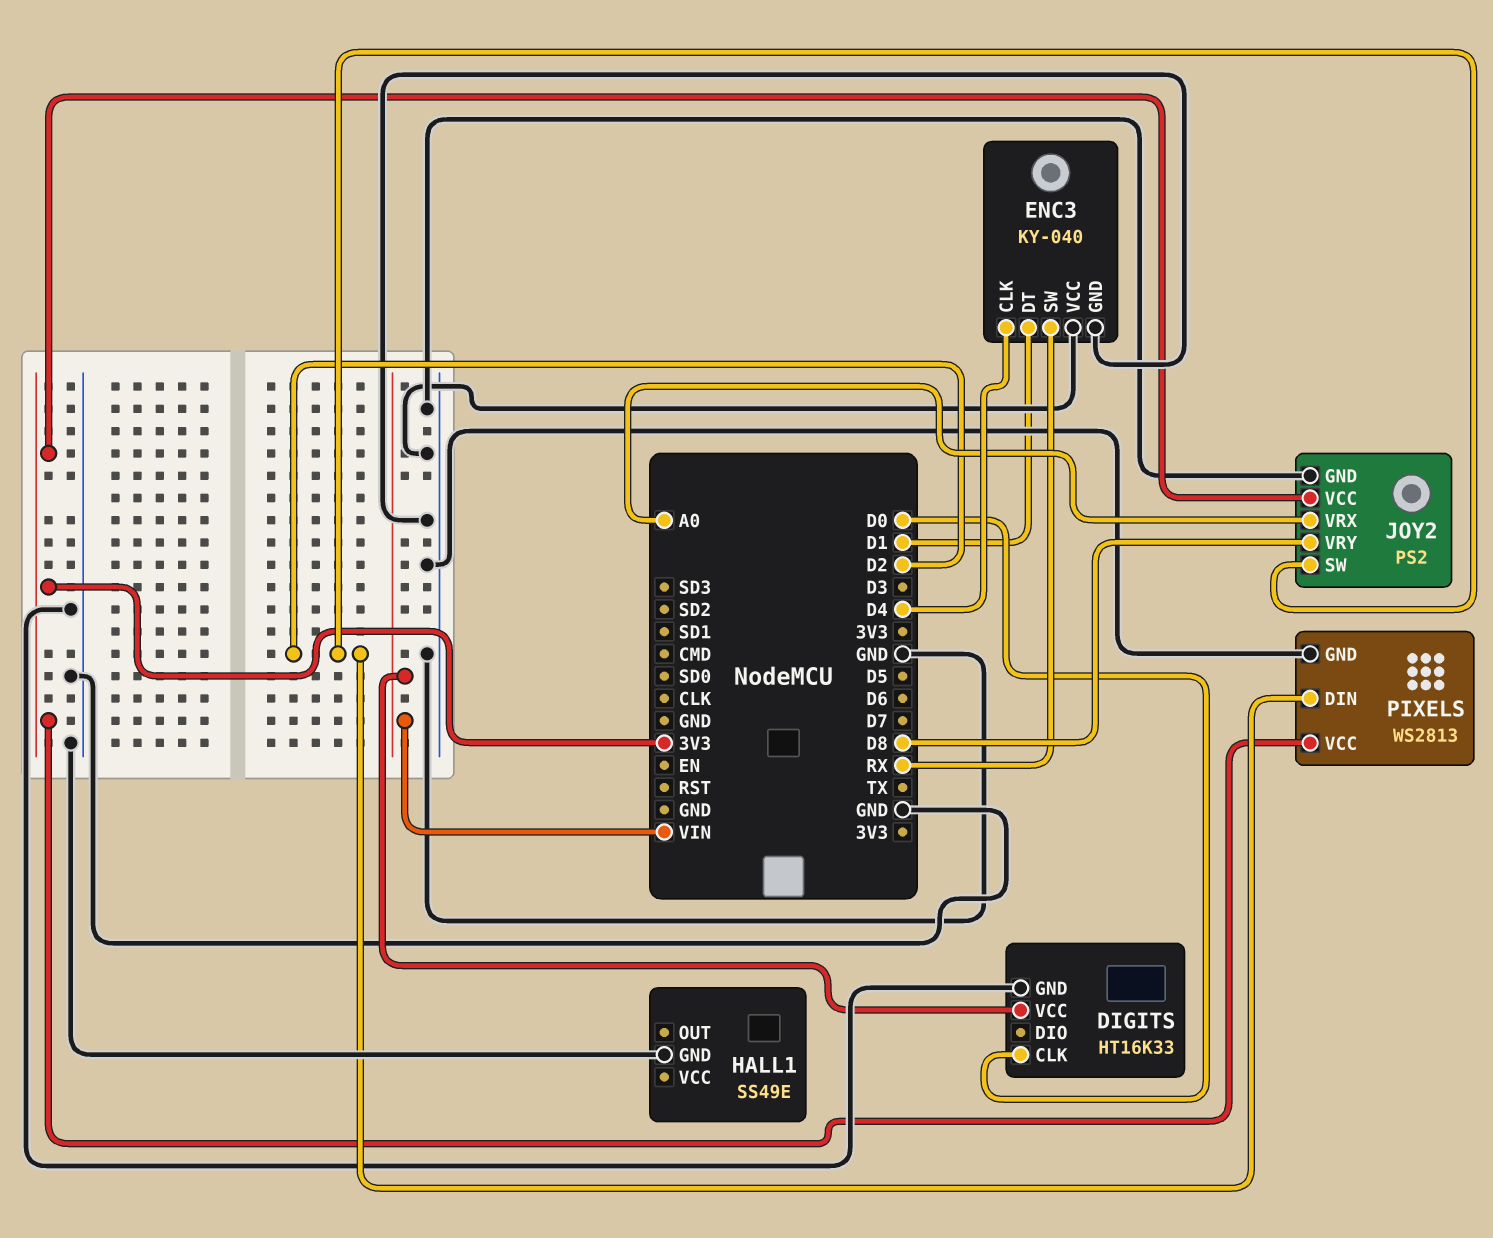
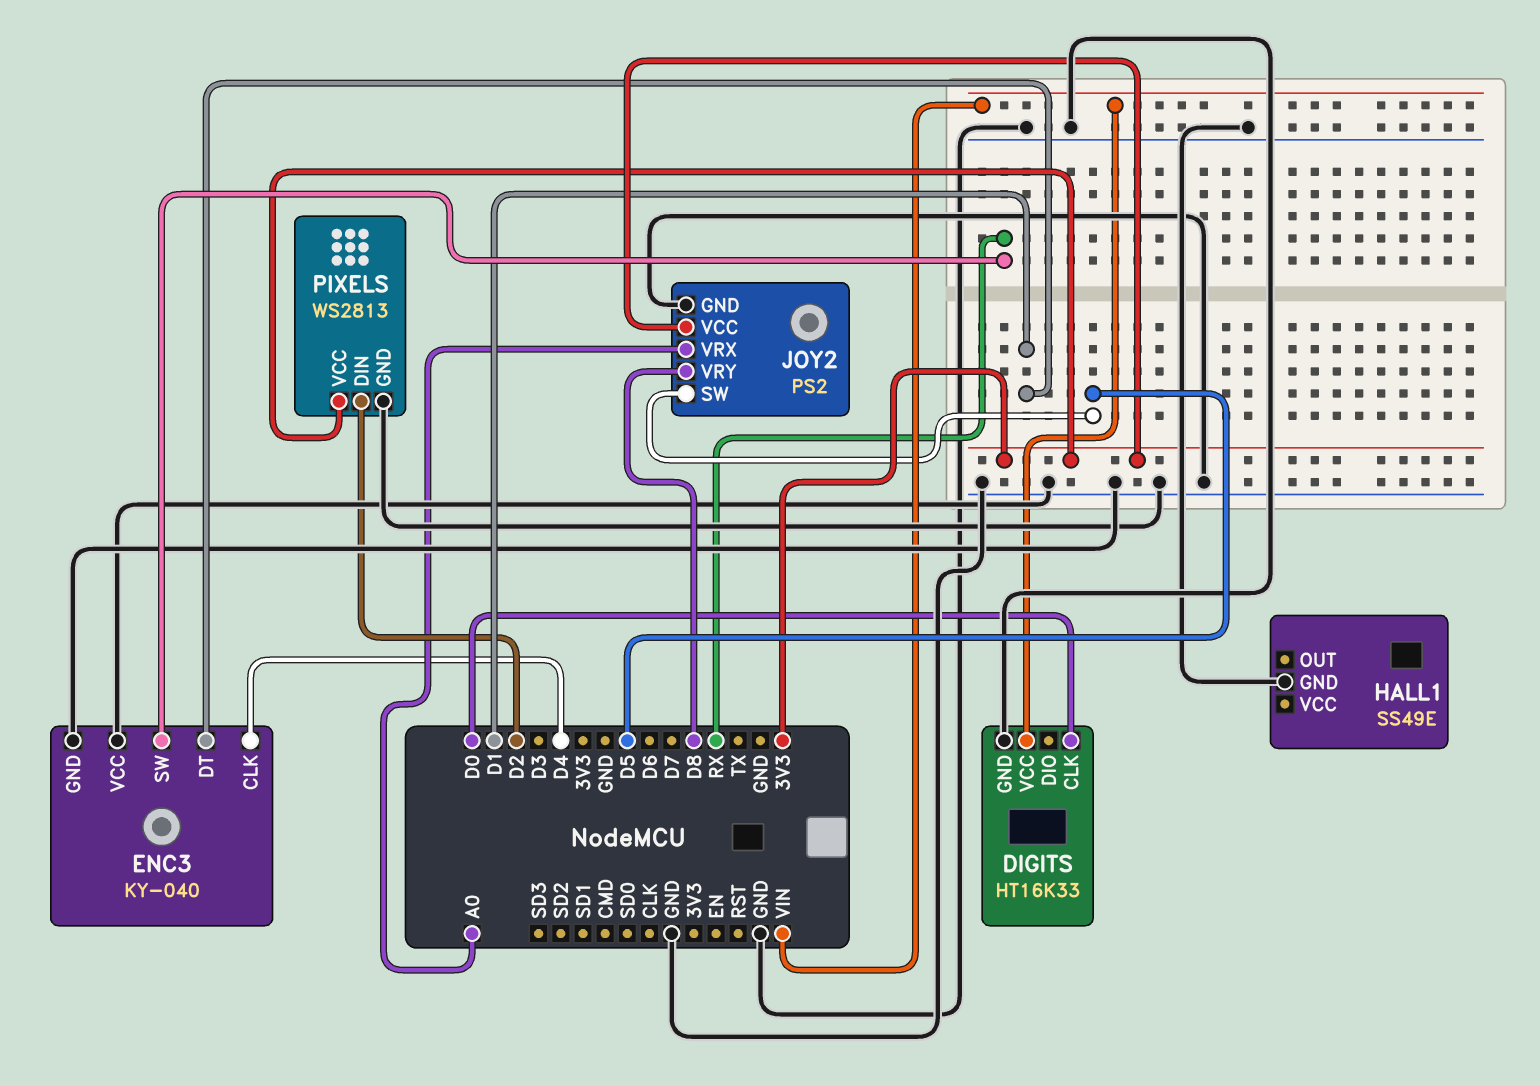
JOY2 pin SW: D2 -> D5

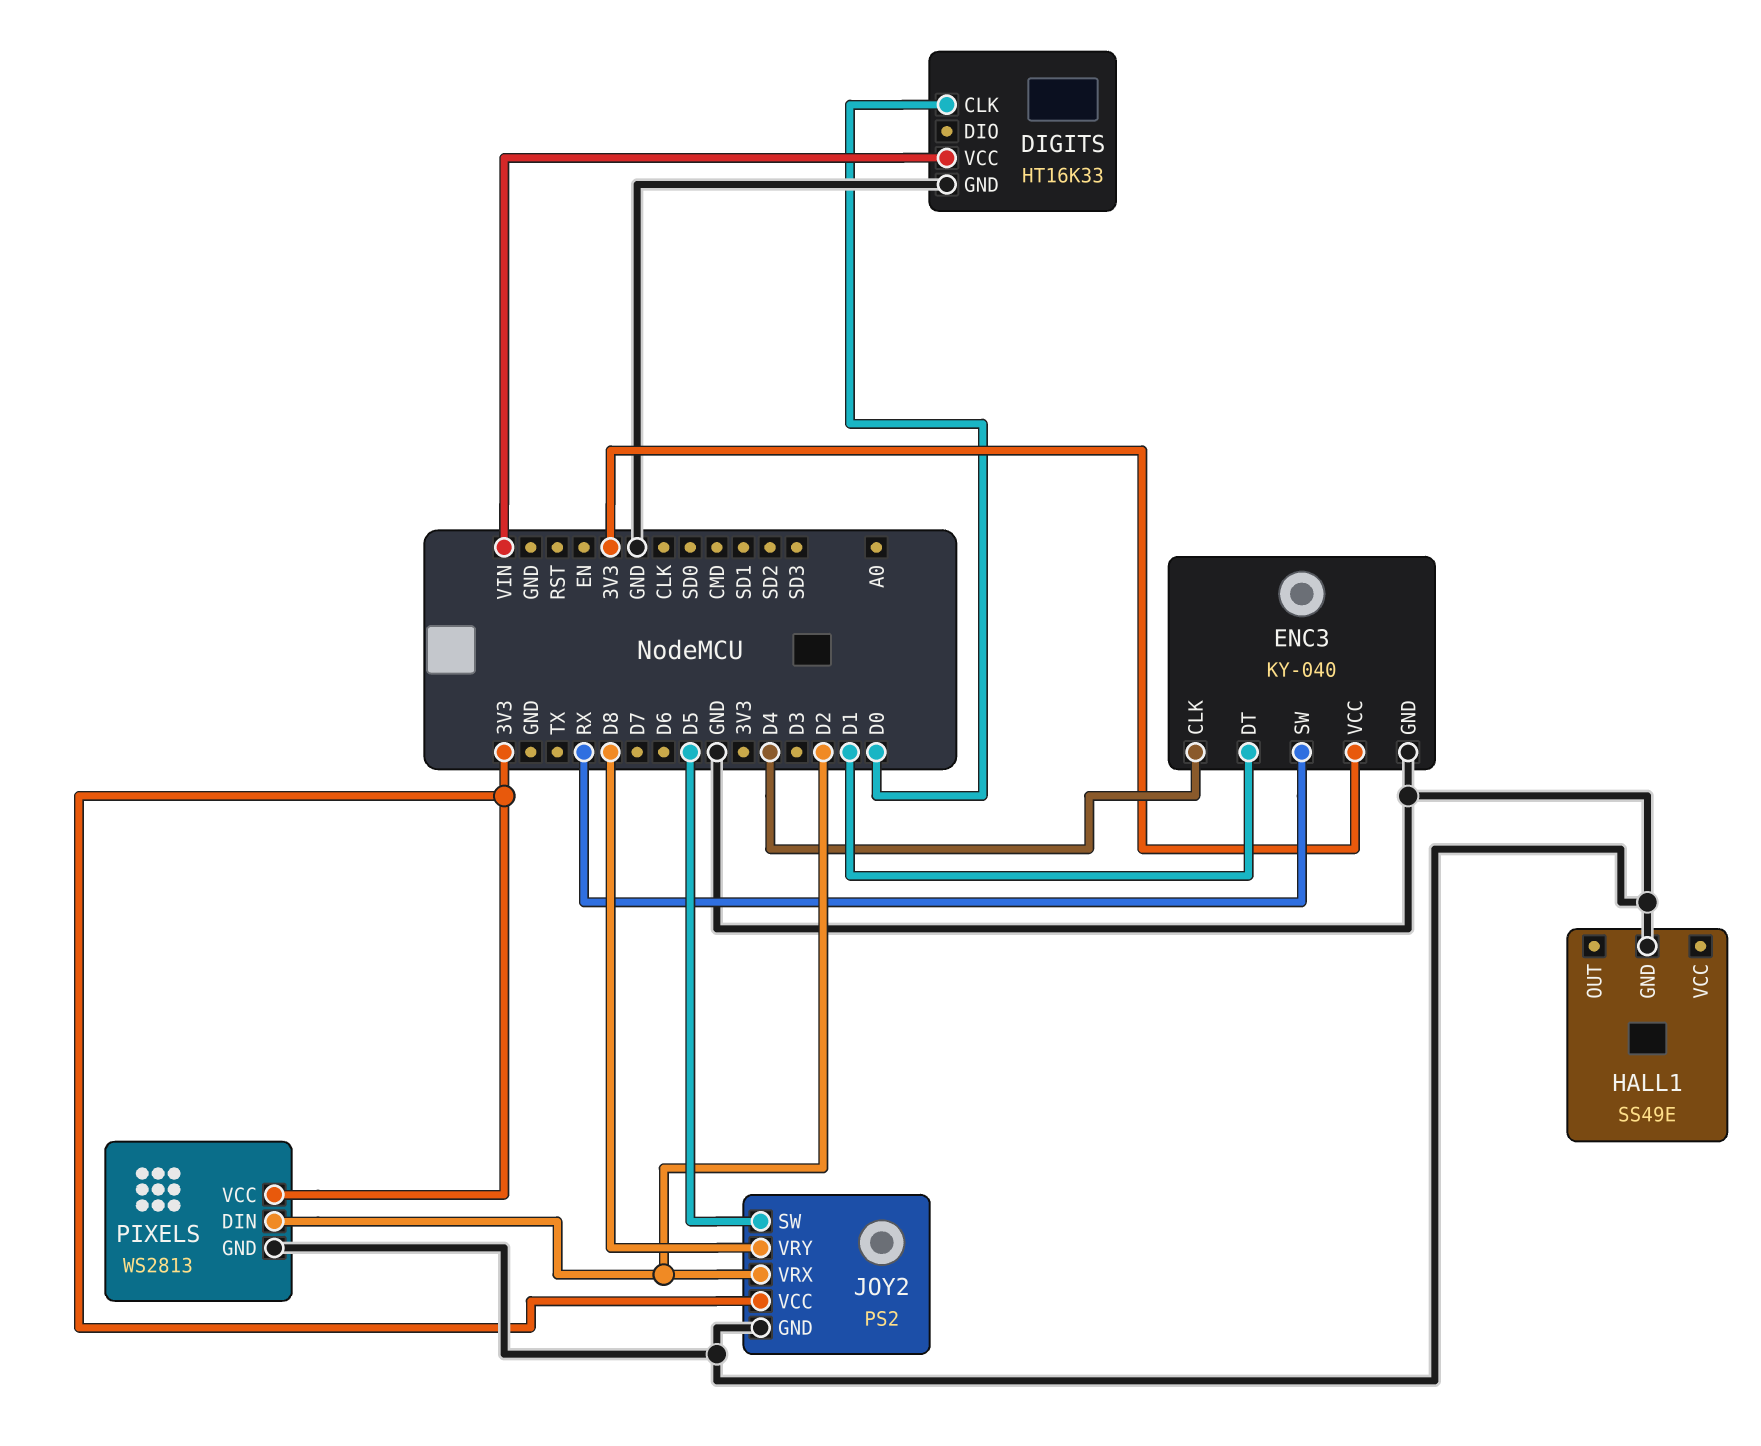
ENC3 pin VCC: GND -> 3V3
JOY2 pin VRX: A0 -> D2

